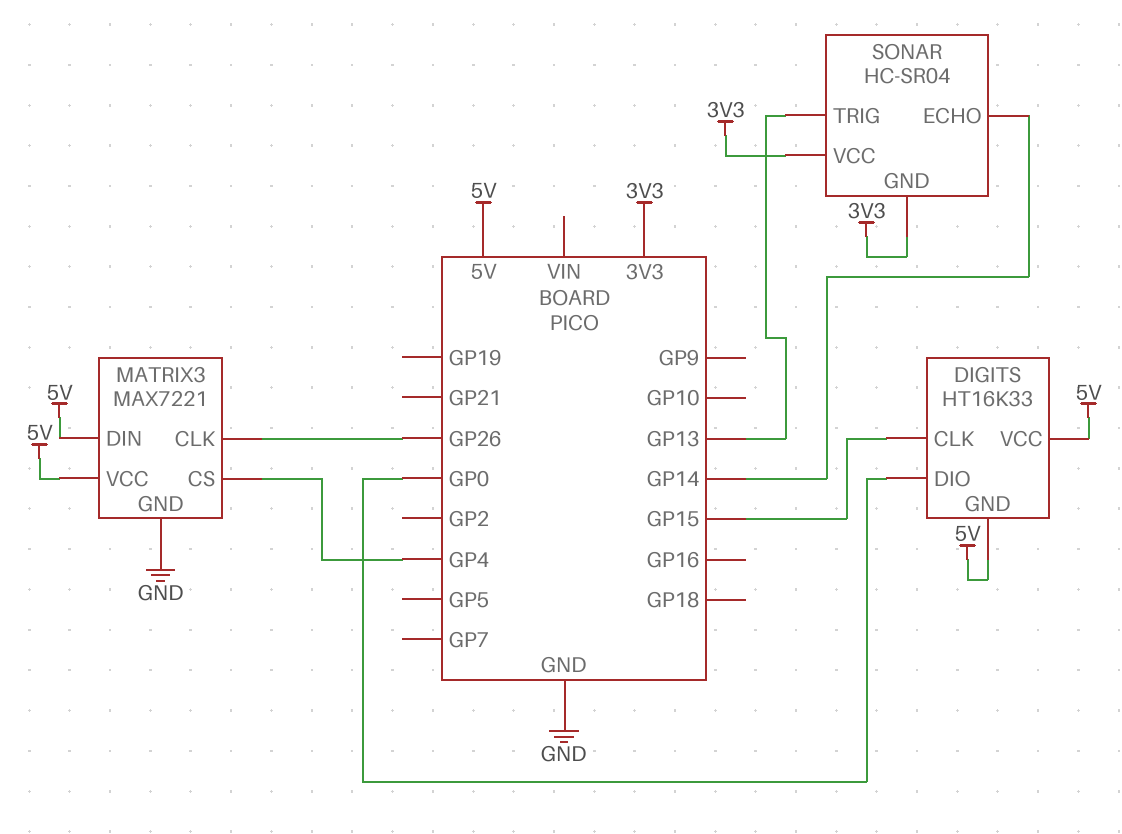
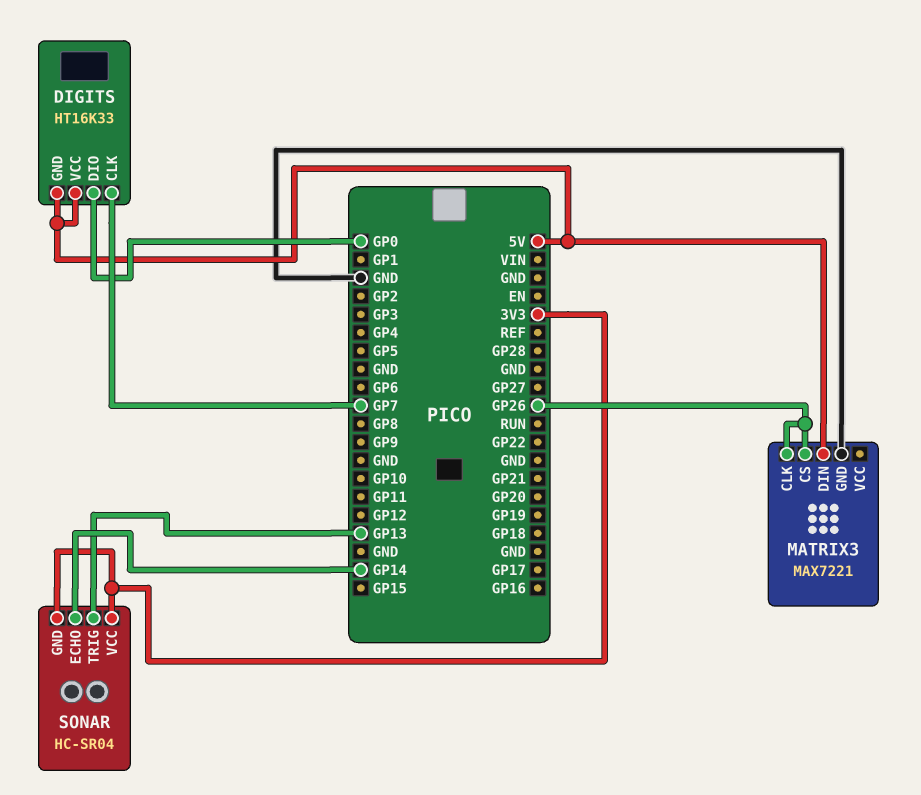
DIGITS pin CLK: GP15 -> GP7
MATRIX3 pin CS: GP4 -> GP26
MATRIX3 pin VCC: 5V -> none

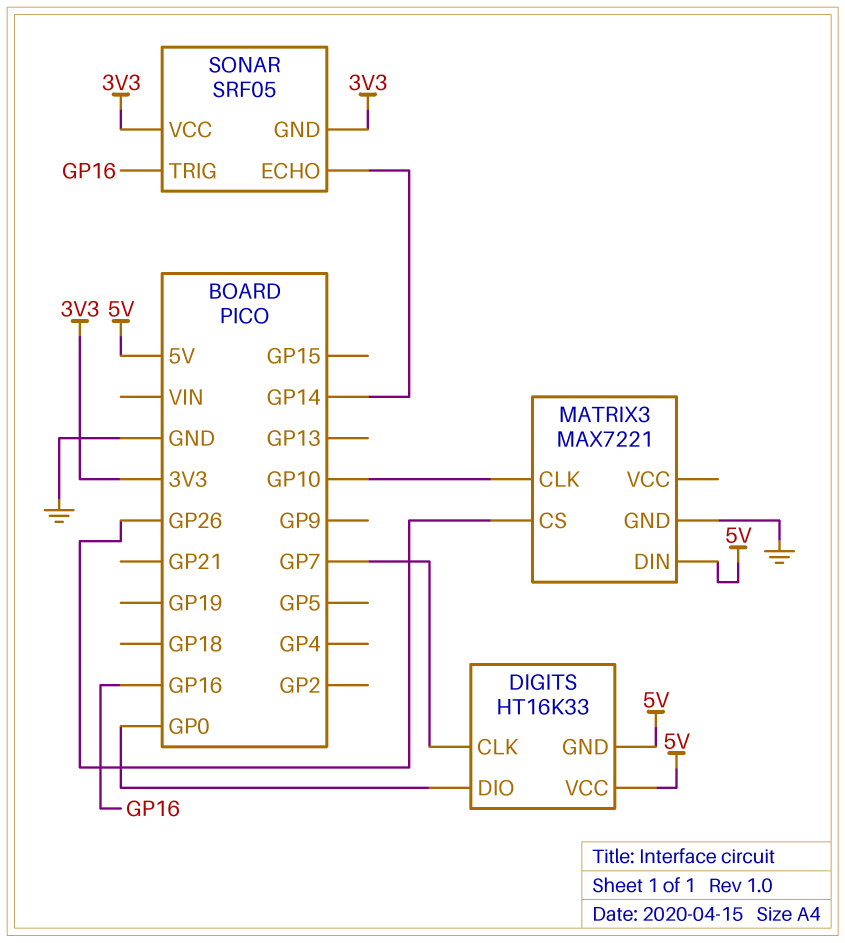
MATRIX3 pin CLK: GP26 -> GP10
SONAR: HC-SR04 -> SRF05
SONAR pin TRIG: GP13 -> GP16

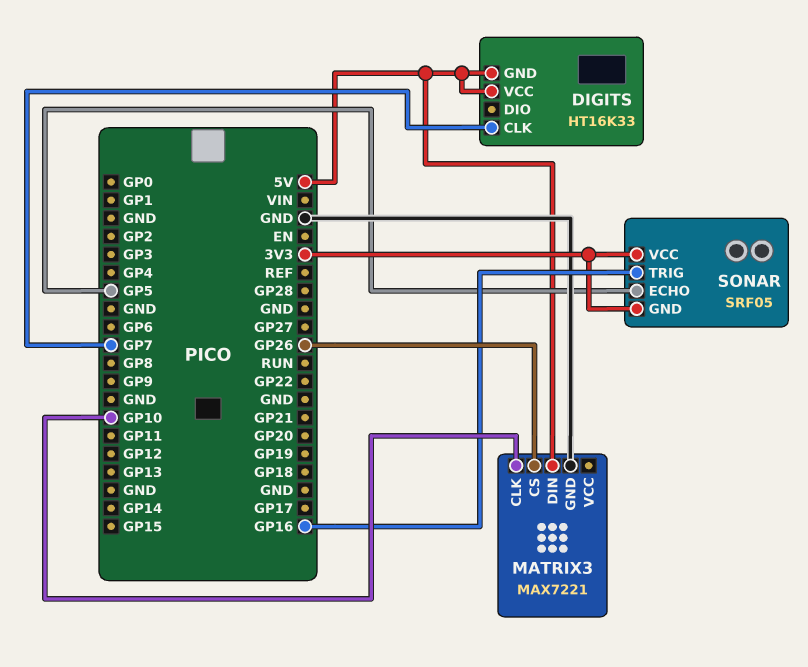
DIGITS pin DIO: GP0 -> none
SONAR pin ECHO: GP14 -> GP5

